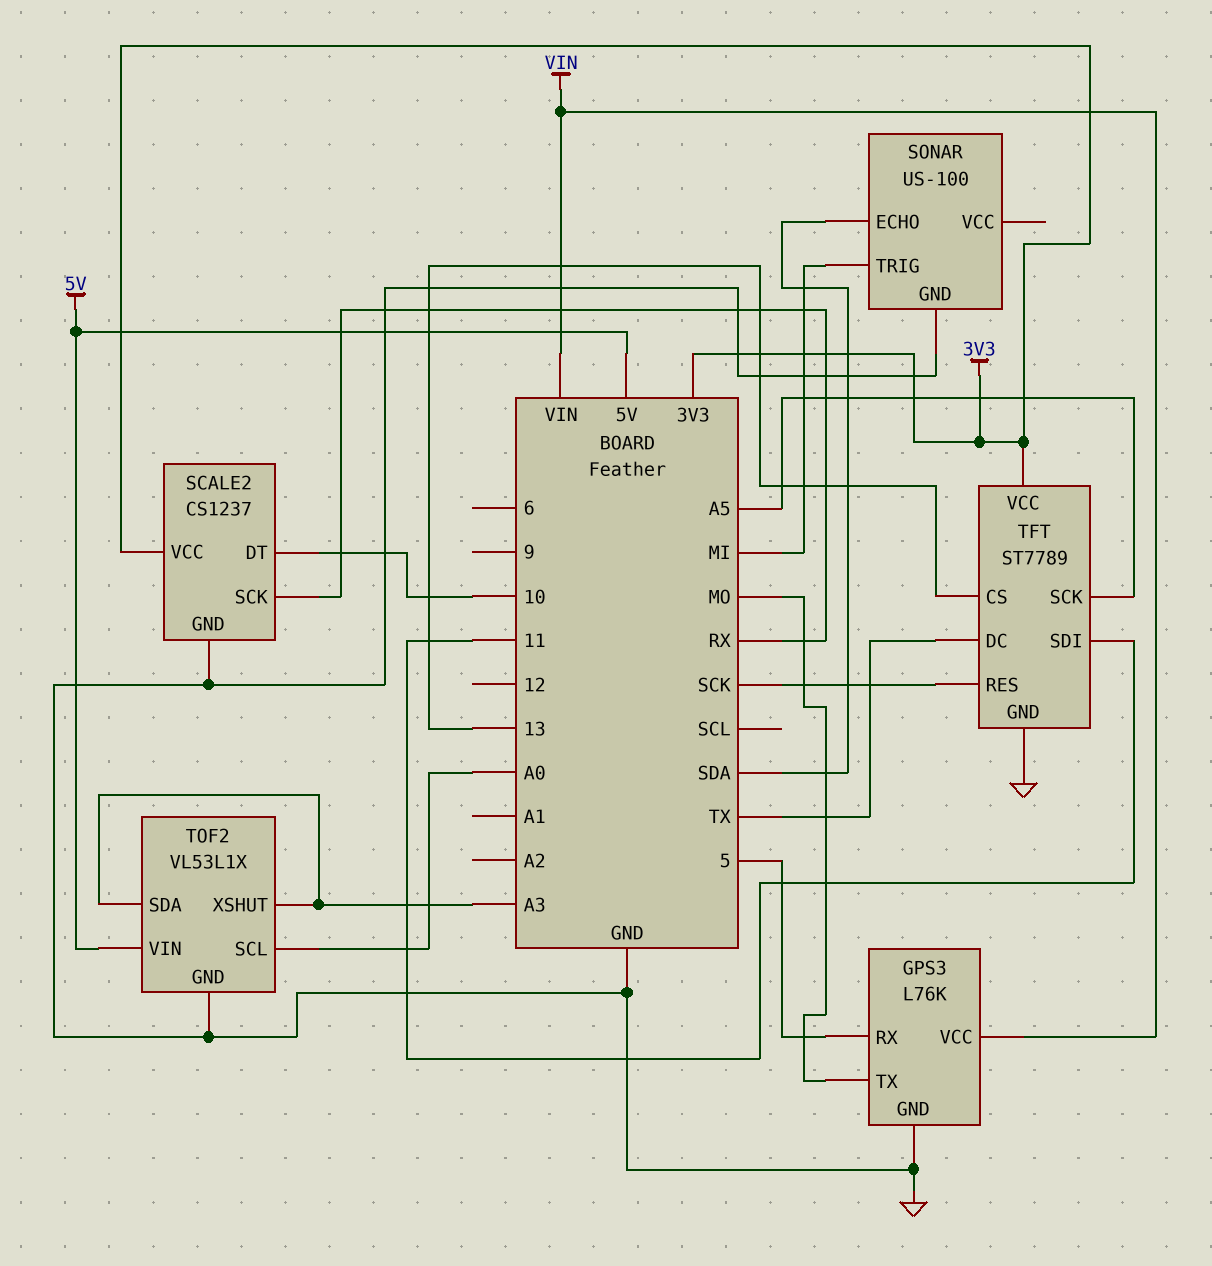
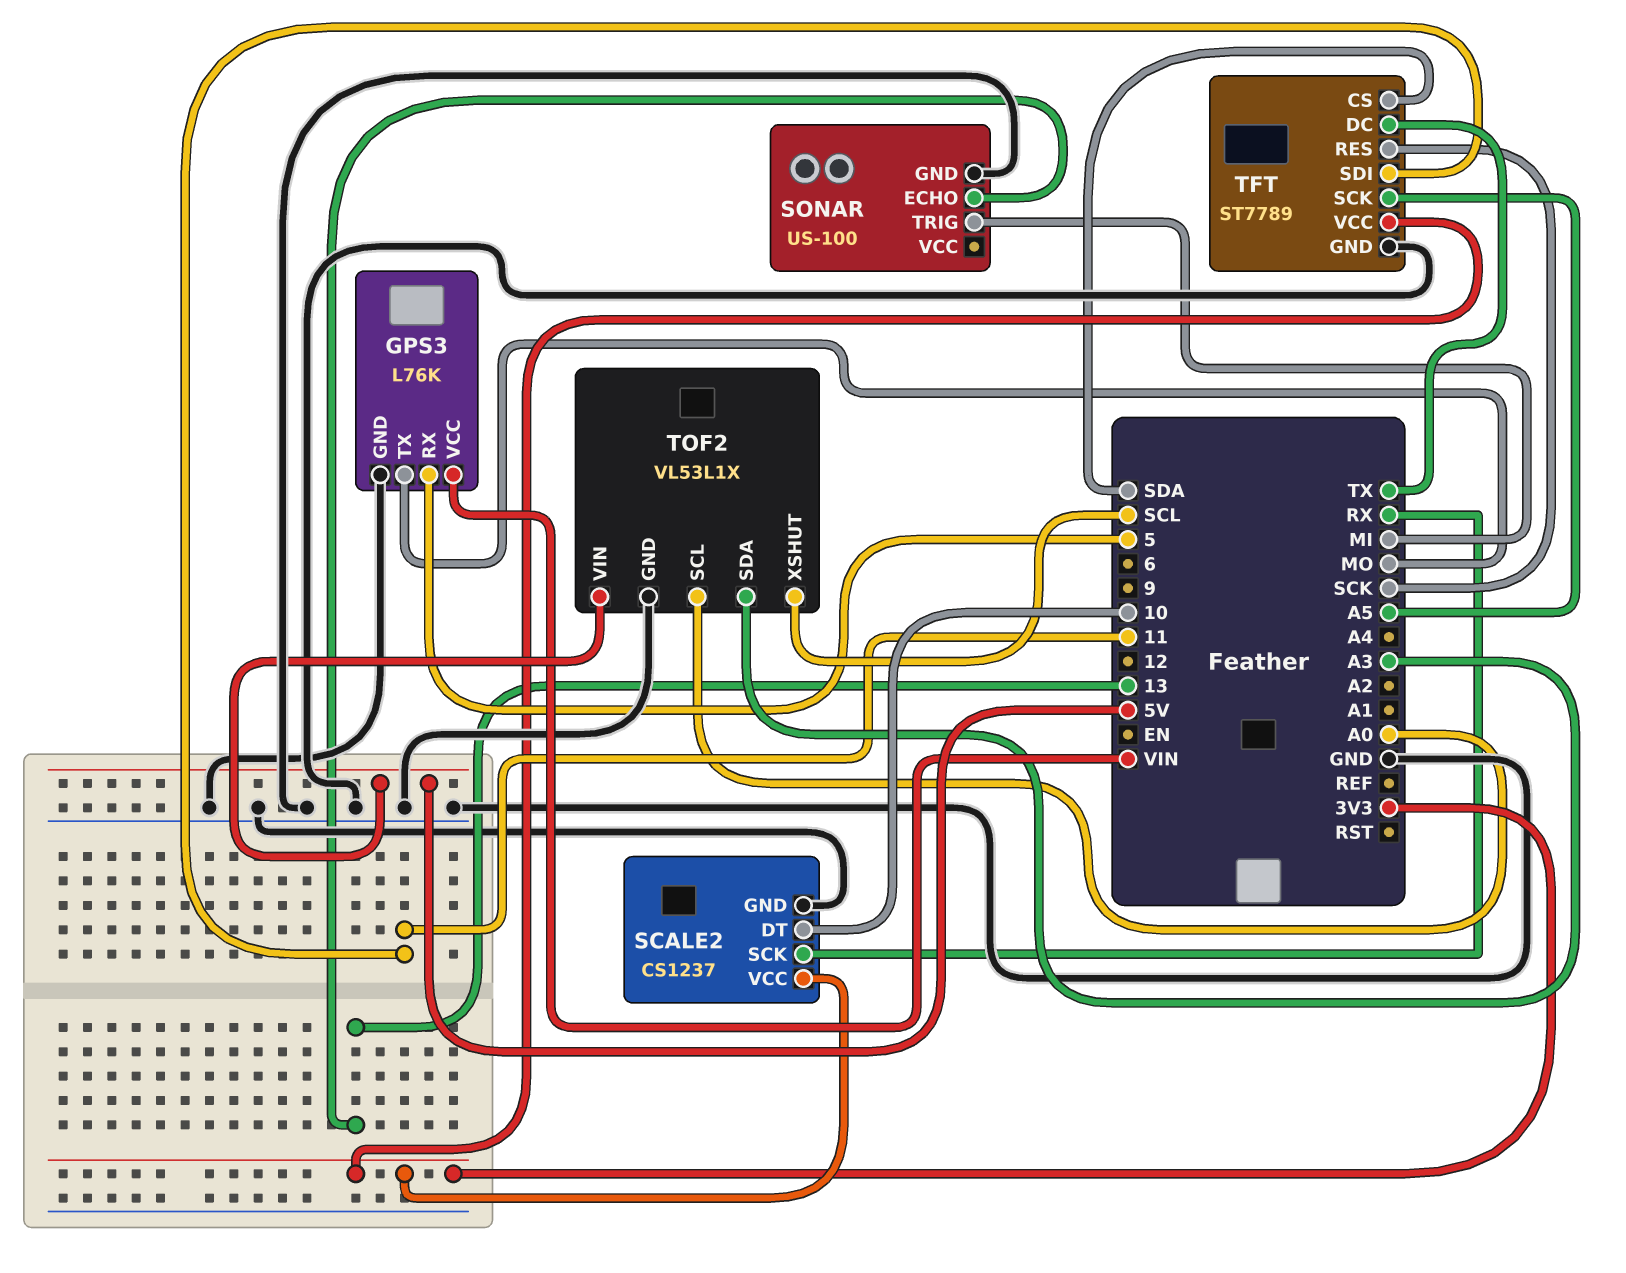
SONAR pin ECHO: SDA -> 13
TFT pin CS: 13 -> SDA
TOF2 pin XSHUT: A3 -> SCL

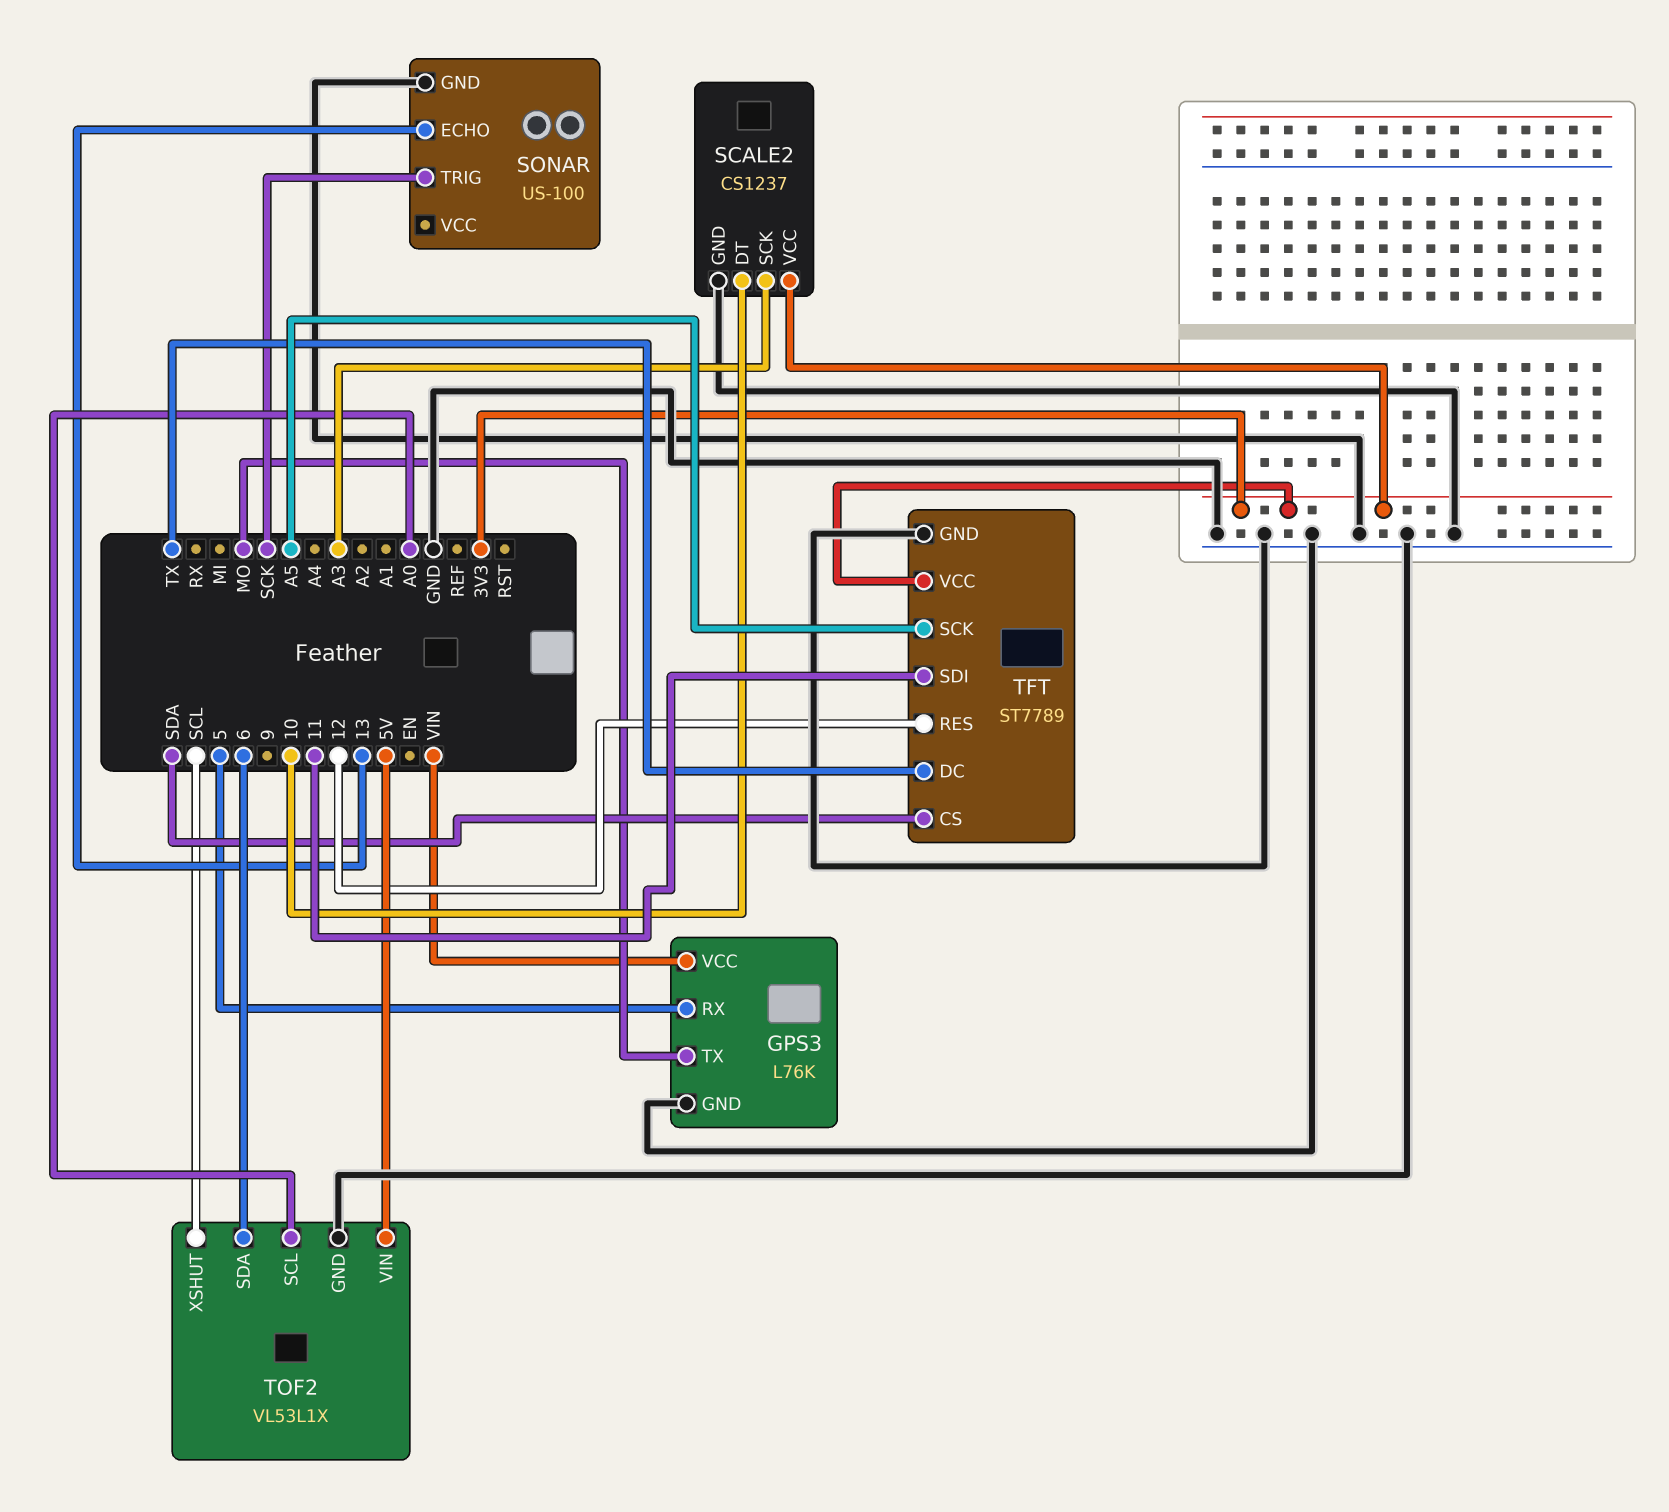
SCALE2 pin SCK: RX -> A3
SONAR pin TRIG: MI -> SCK
TFT pin RES: SCK -> 12
TOF2 pin SDA: A3 -> 6

